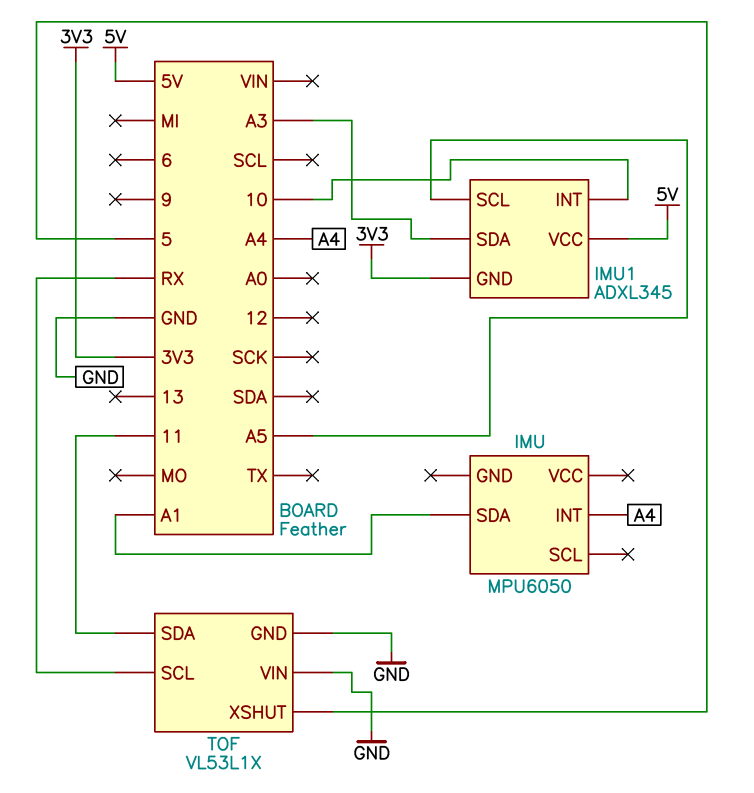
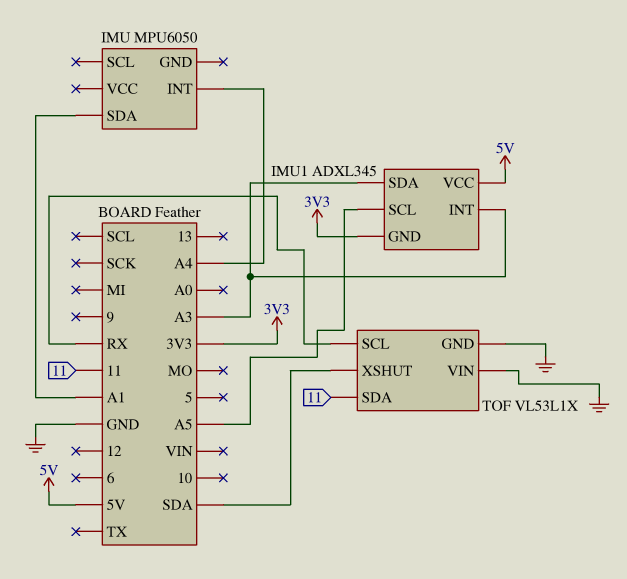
IMU1 pin INT: 10 -> A3
TOF pin XSHUT: 5 -> SDA

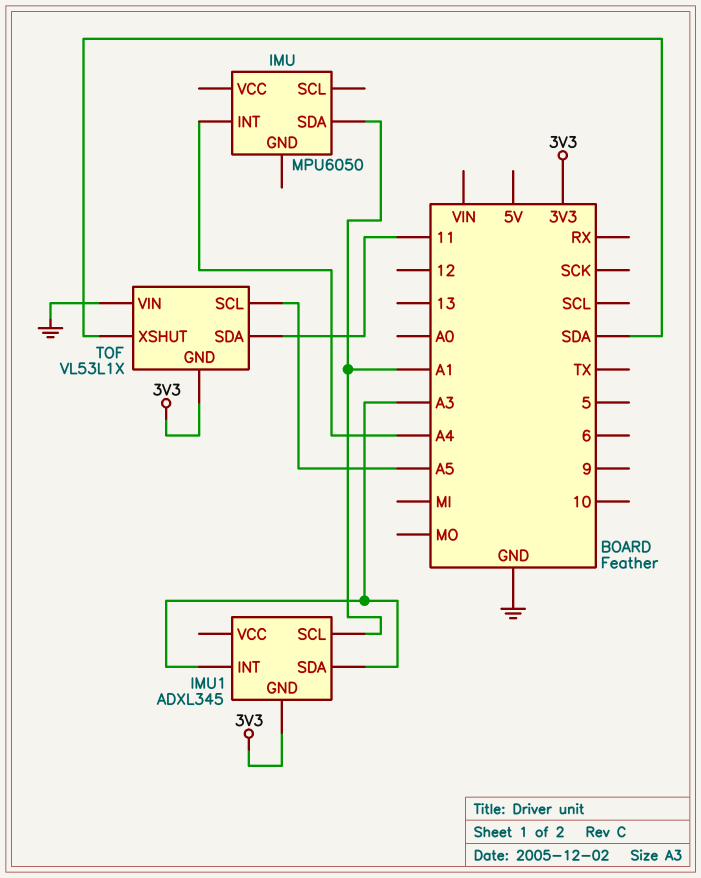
IMU1 pin SCL: A5 -> A1
IMU1 pin VCC: 5V -> none
TOF pin GND: GND -> 3V3
TOF pin SCL: RX -> A5

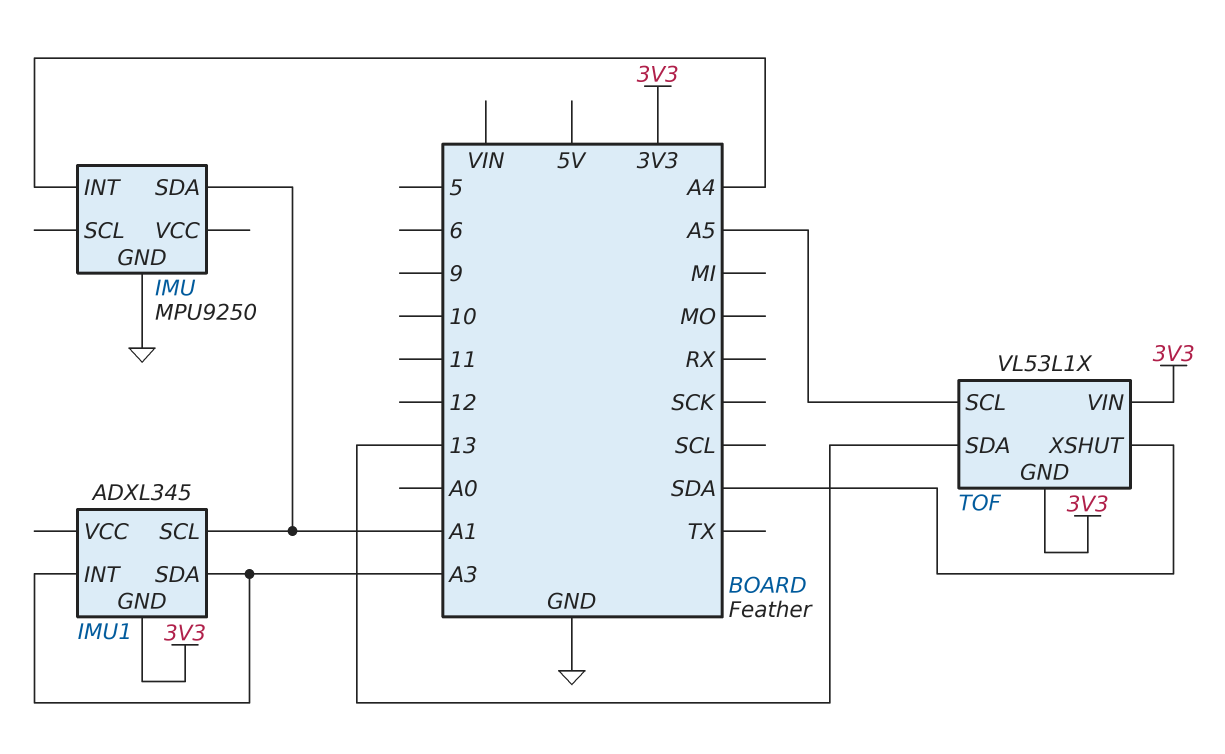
IMU: MPU6050 -> MPU9250
IMU pin GND: none -> GND
TOF pin SDA: 11 -> 13
TOF pin VIN: GND -> 3V3

